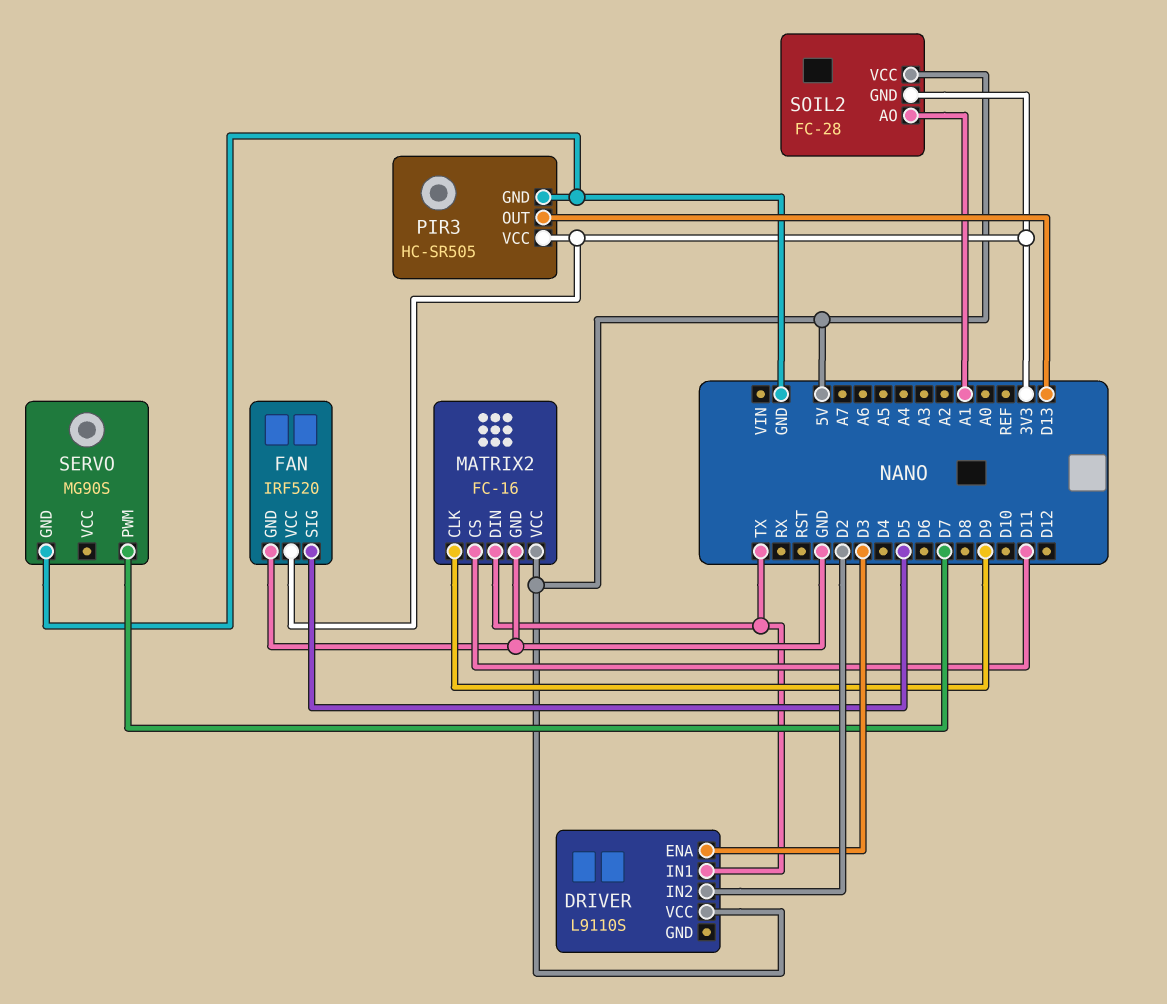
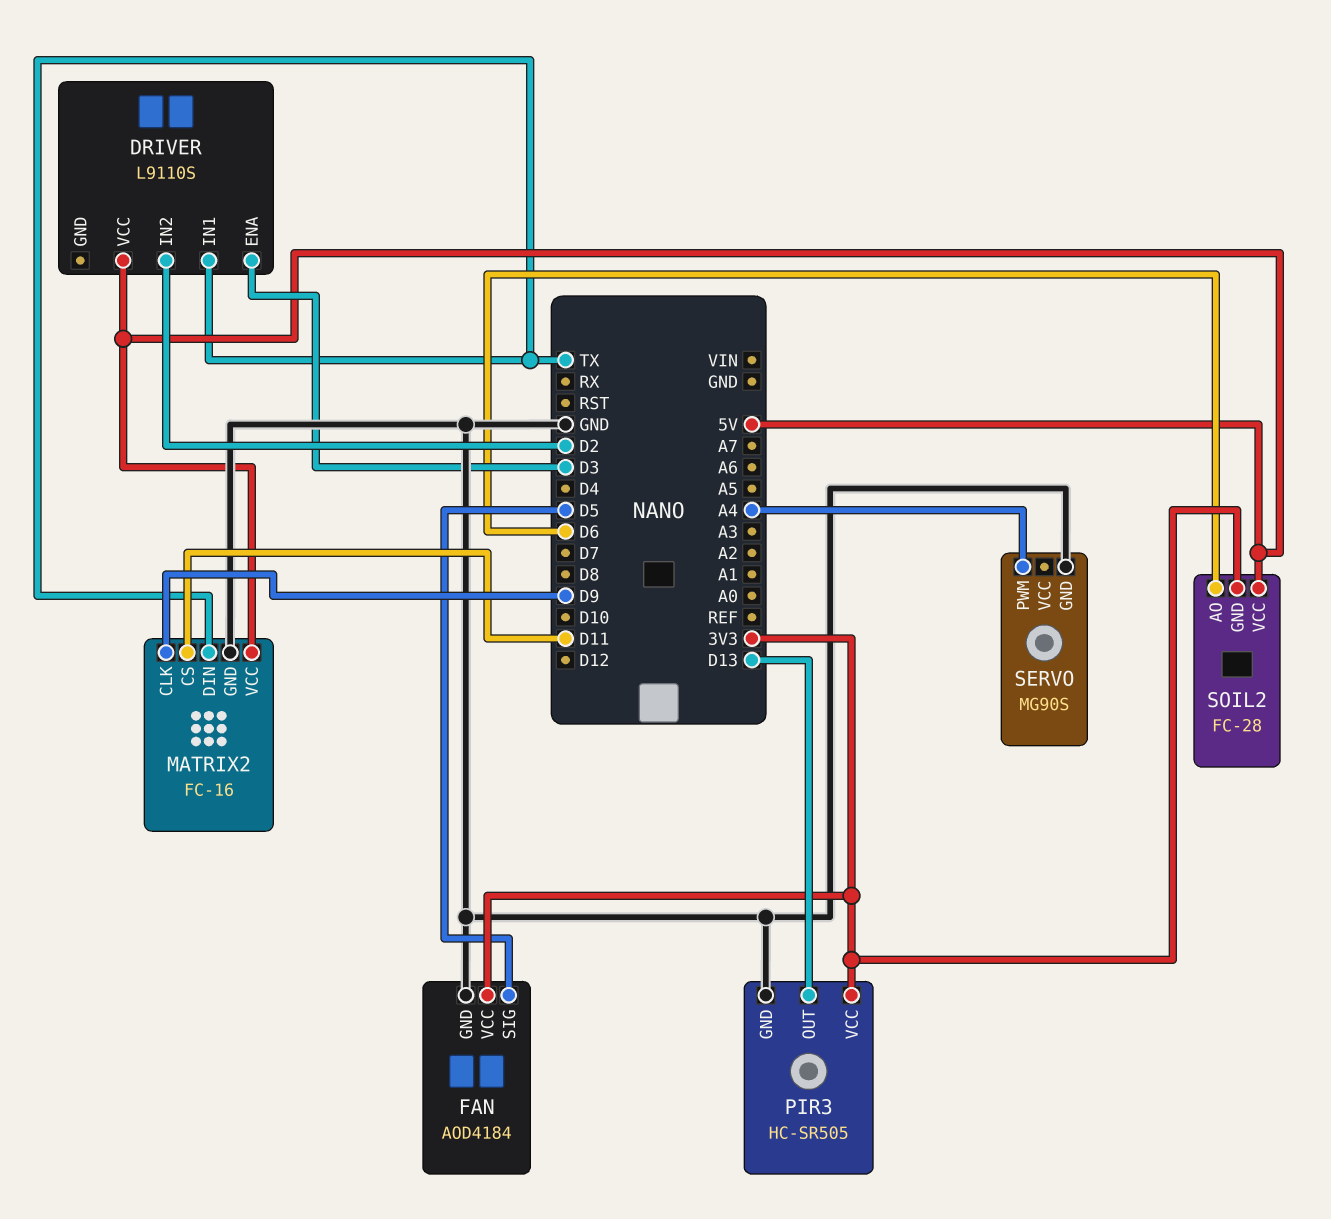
FAN: IRF520 -> AOD4184
SERVO pin PWM: D7 -> A4
SOIL2 pin AO: A1 -> D6

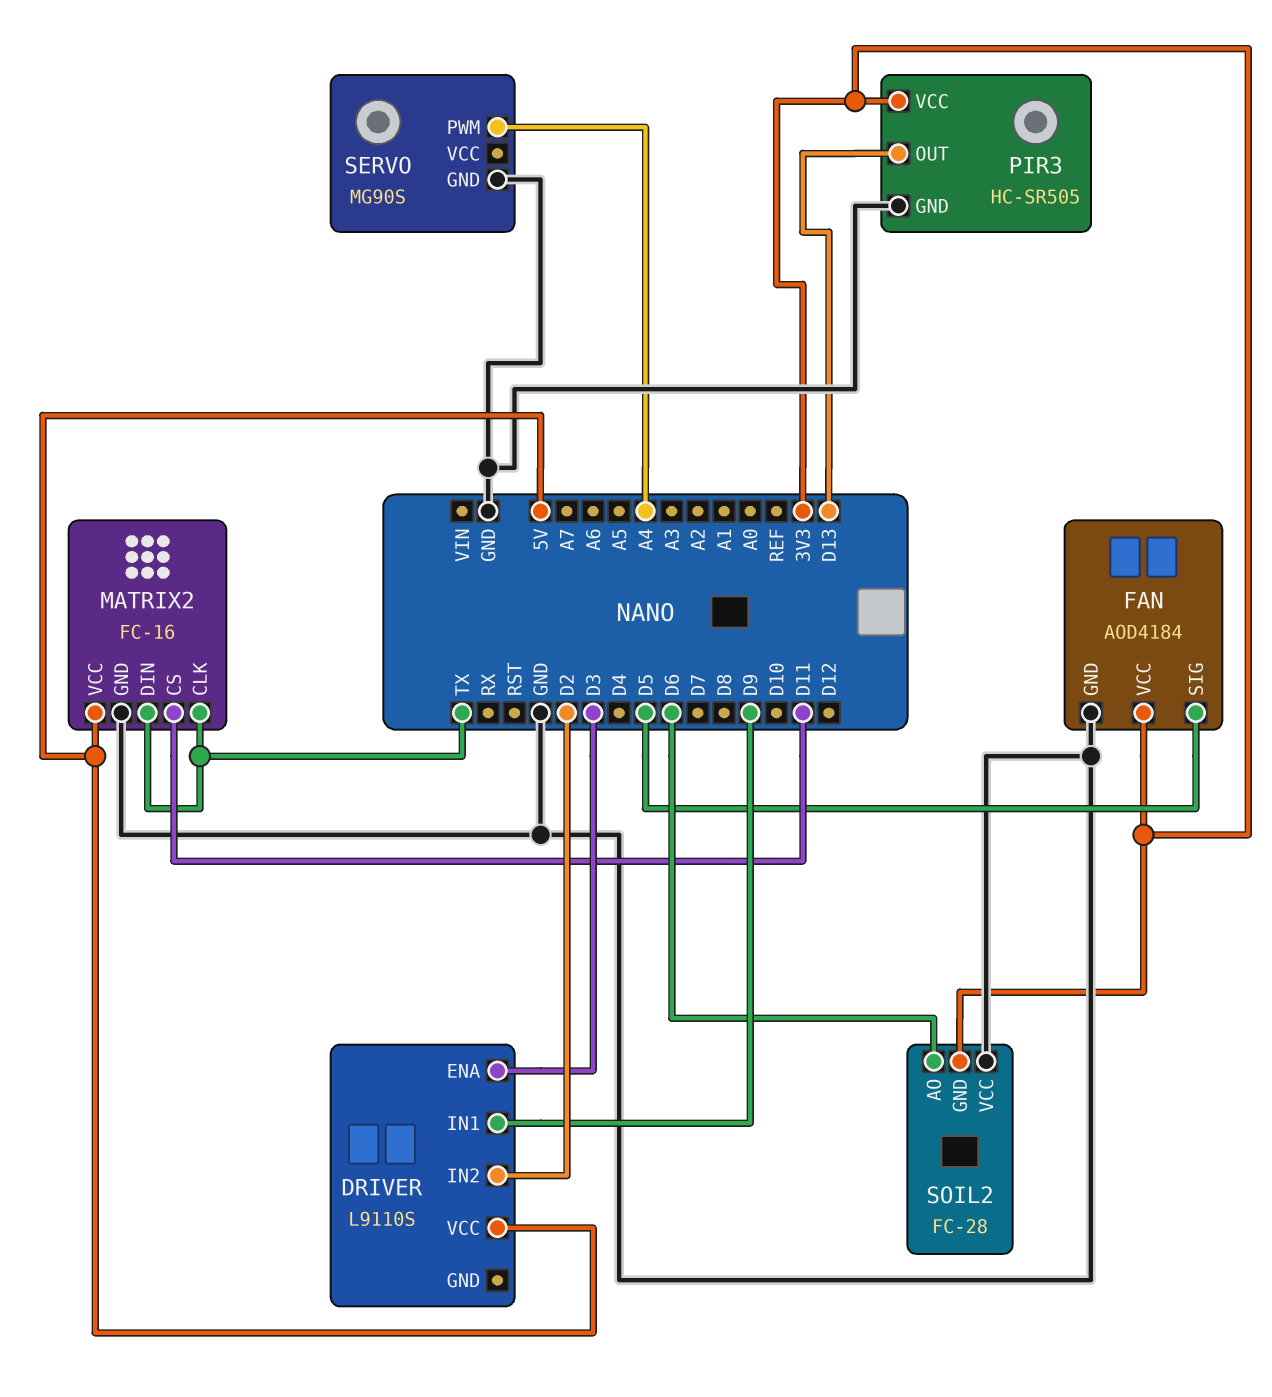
DRIVER pin IN1: TX -> D9
MATRIX2 pin CLK: D9 -> TX
SOIL2 pin VCC: 5V -> GND

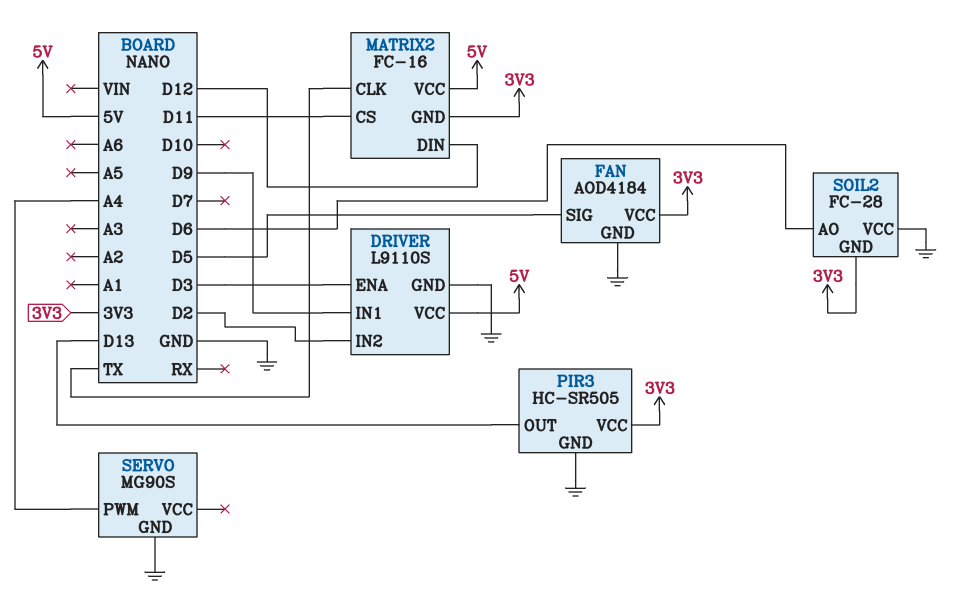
DRIVER pin GND: none -> GND
MATRIX2 pin DIN: TX -> D12
MATRIX2 pin GND: GND -> 3V3

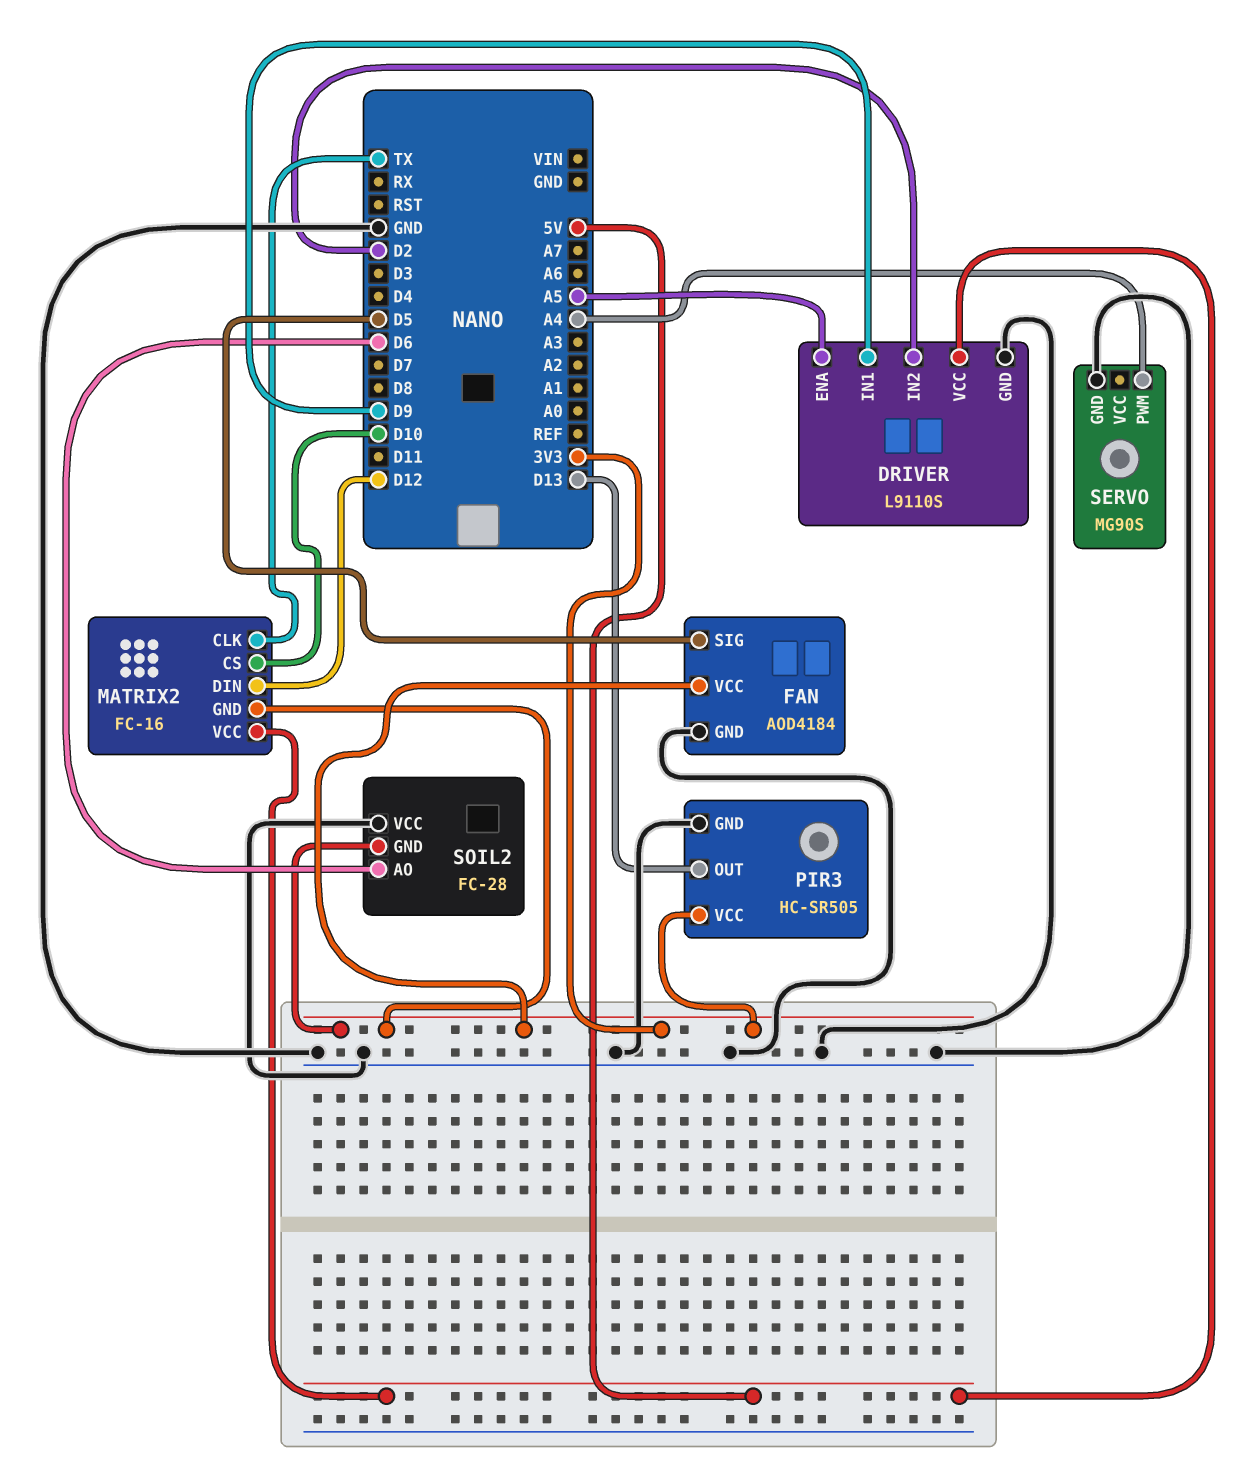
DRIVER pin ENA: D3 -> A5
MATRIX2 pin CS: D11 -> D10

